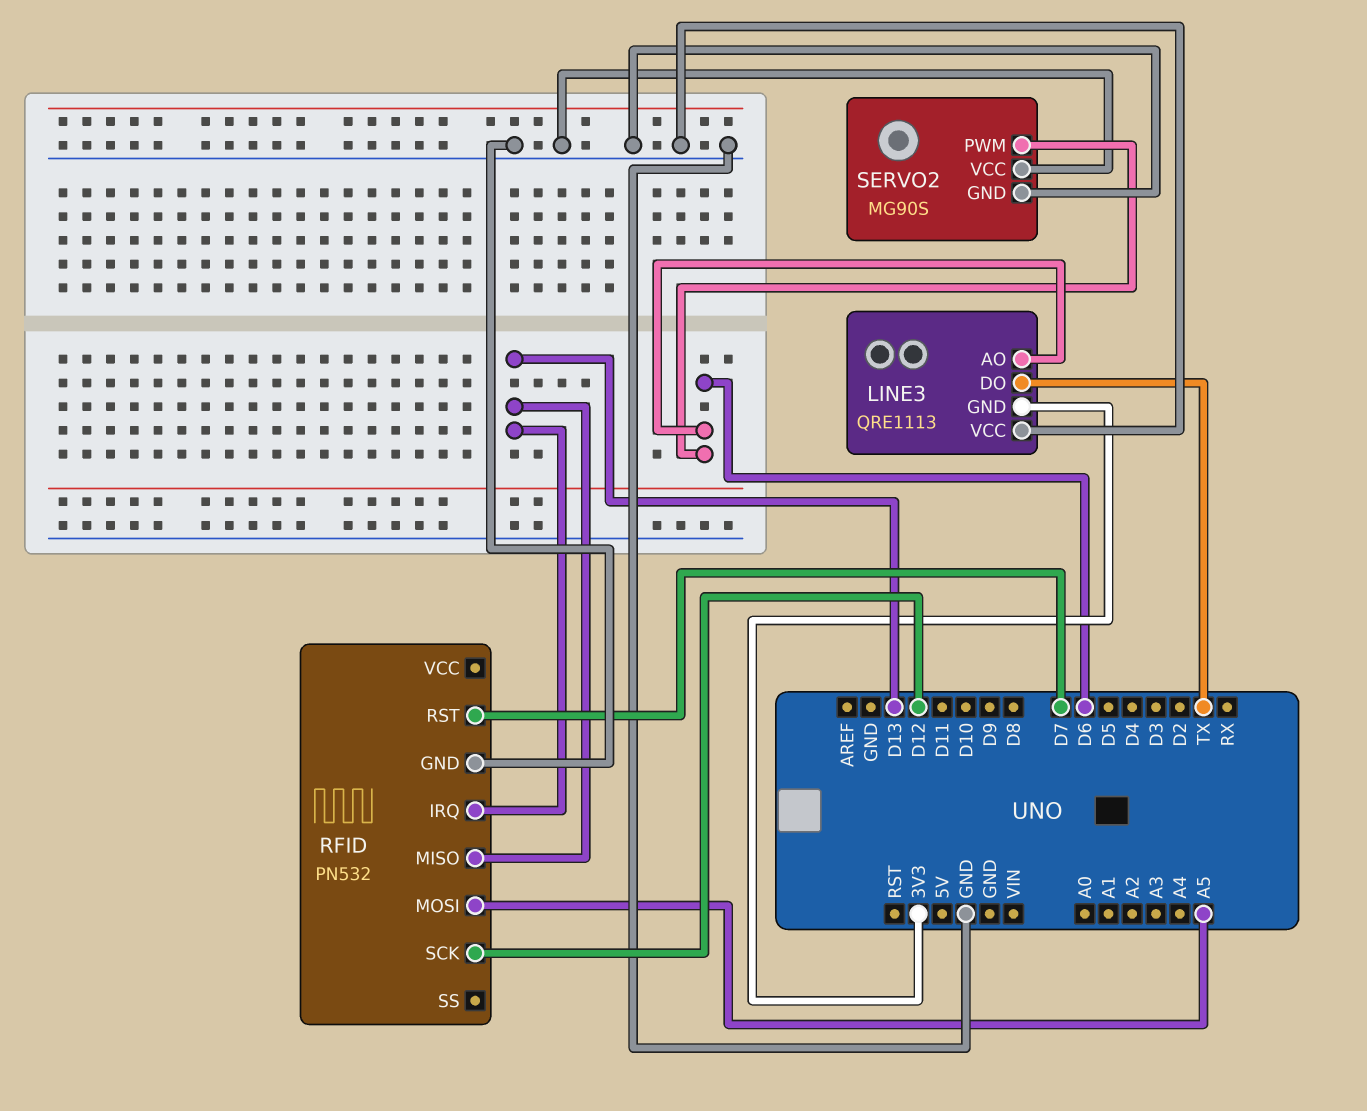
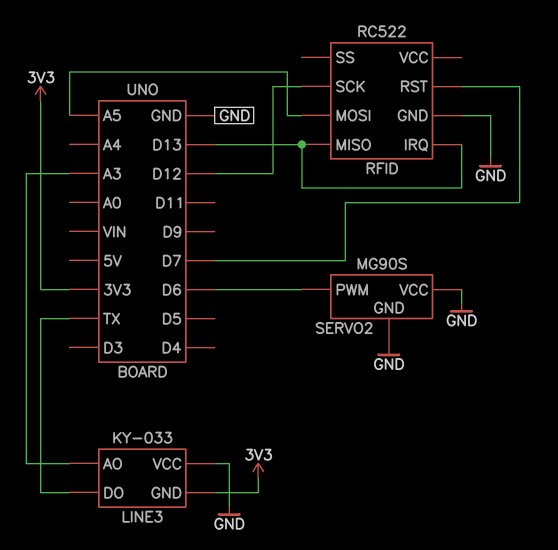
LINE3: QRE1113 -> KY-033
LINE3 pin AO: D6 -> A3
RFID: PN532 -> RC522

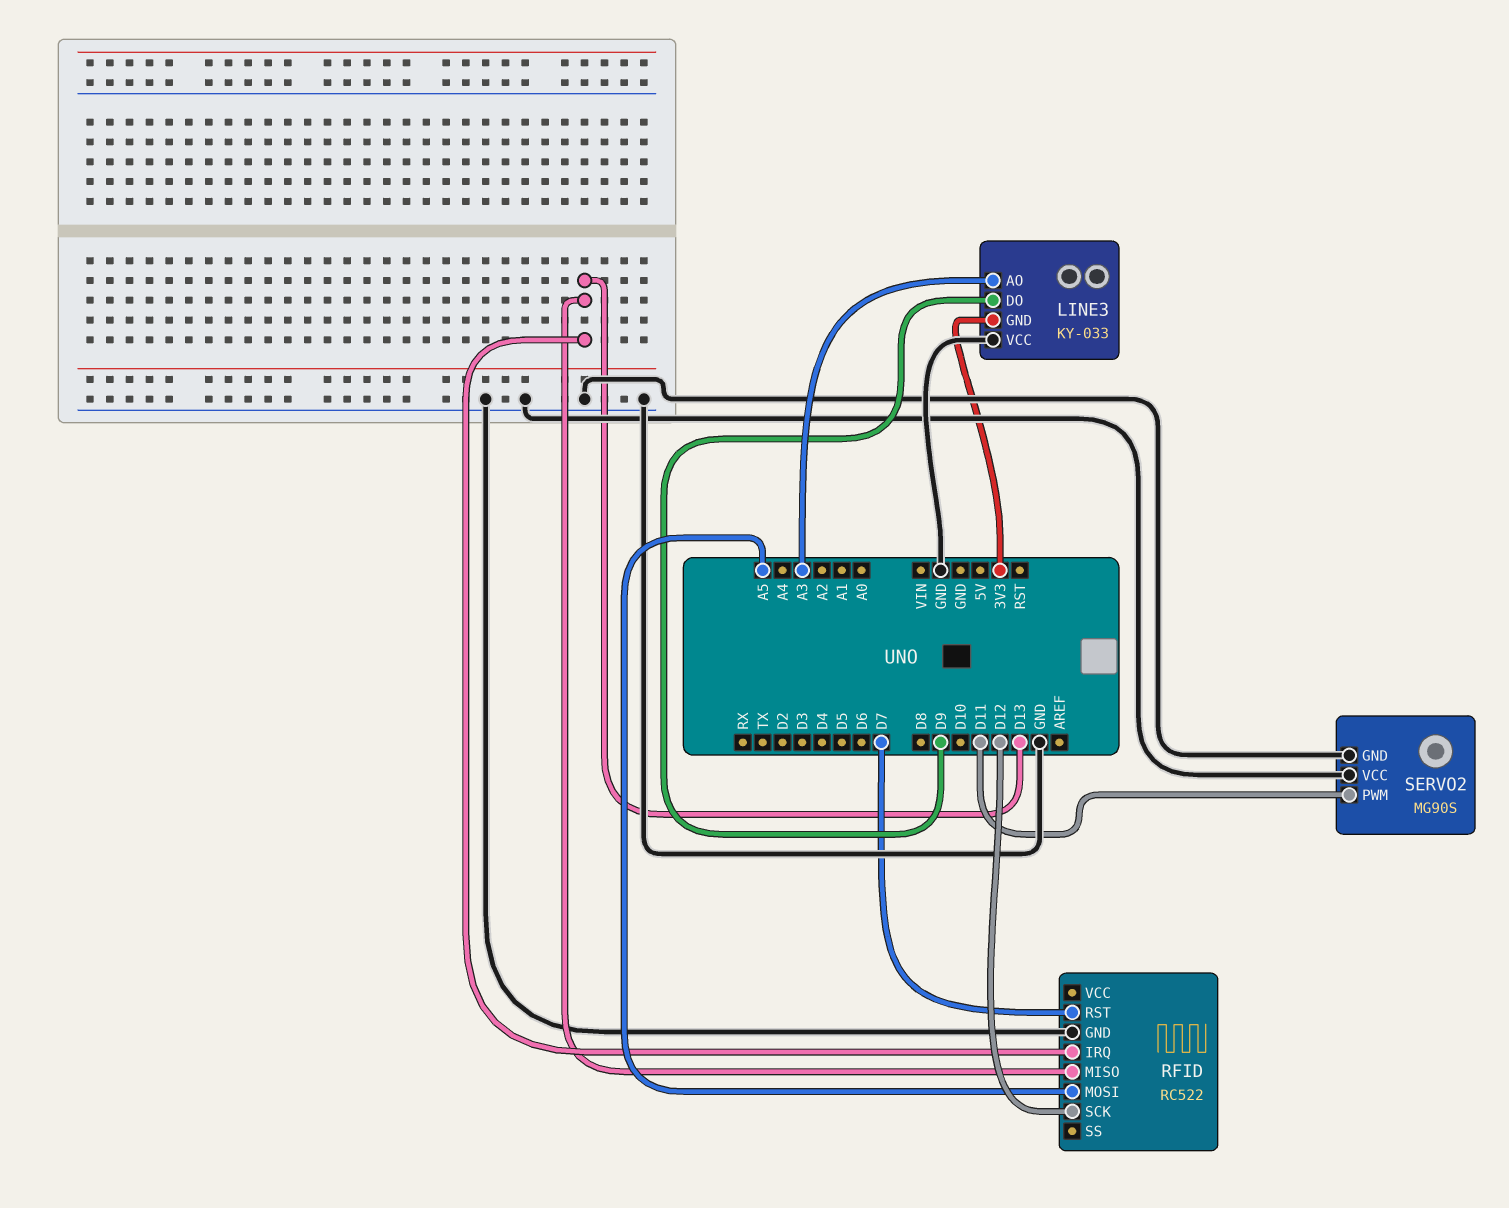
LINE3 pin DO: TX -> D9
SERVO2 pin PWM: D6 -> D11

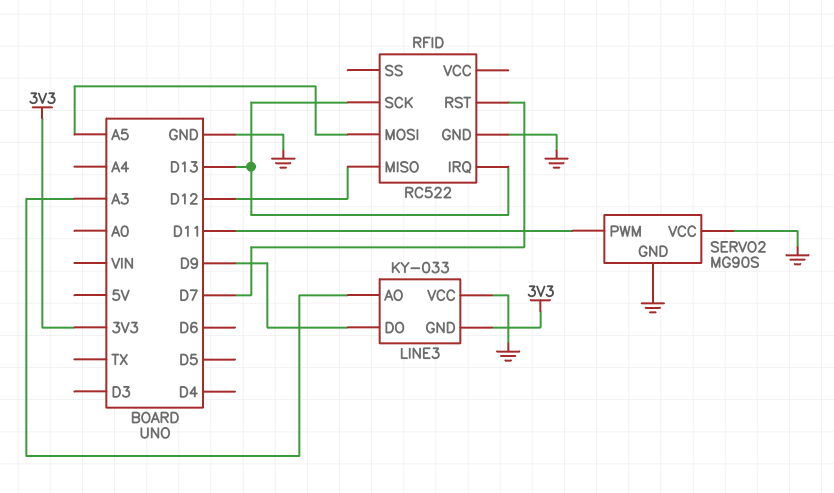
RFID pin MISO: D13 -> D12
RFID pin SCK: D12 -> D13

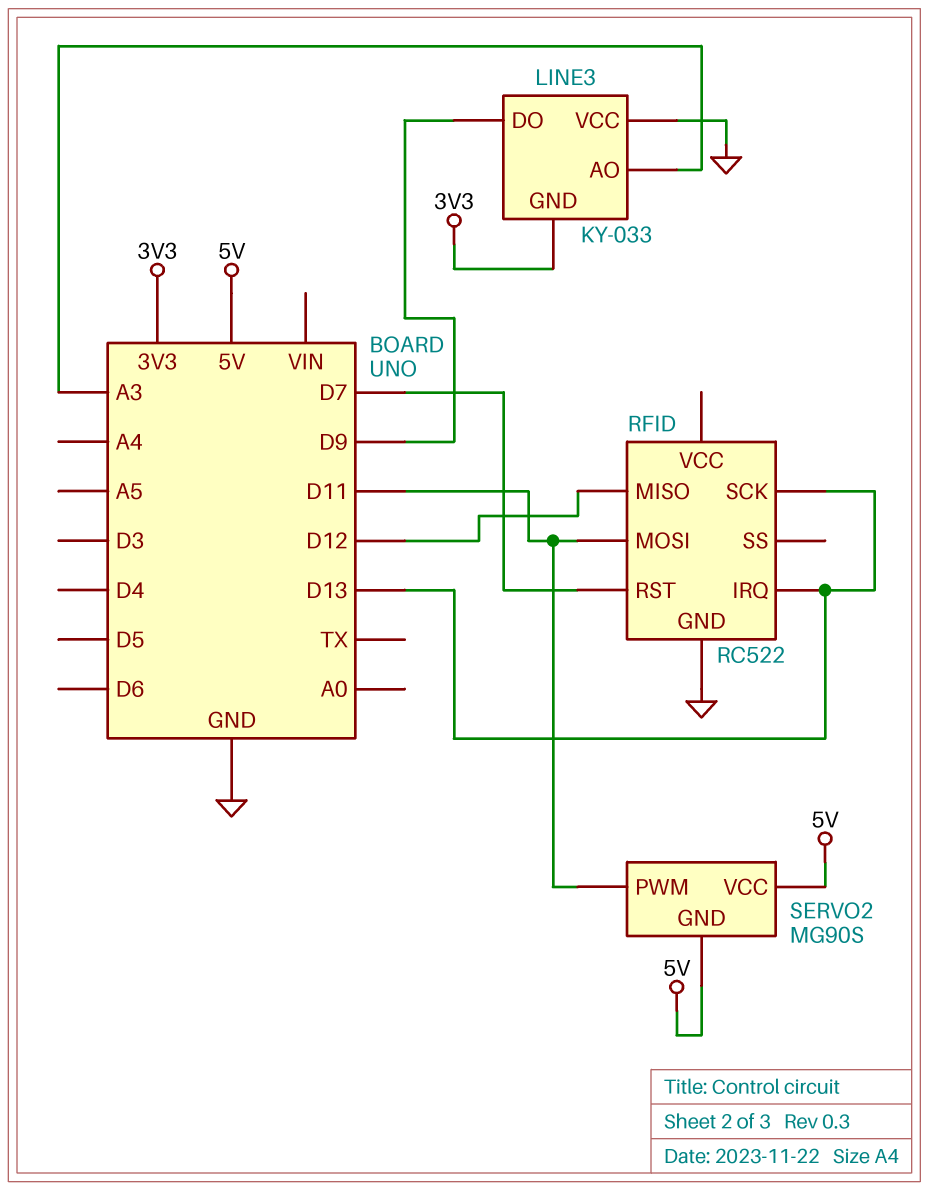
RFID pin MOSI: A5 -> D11
SERVO2 pin GND: GND -> 5V
SERVO2 pin VCC: GND -> 5V

